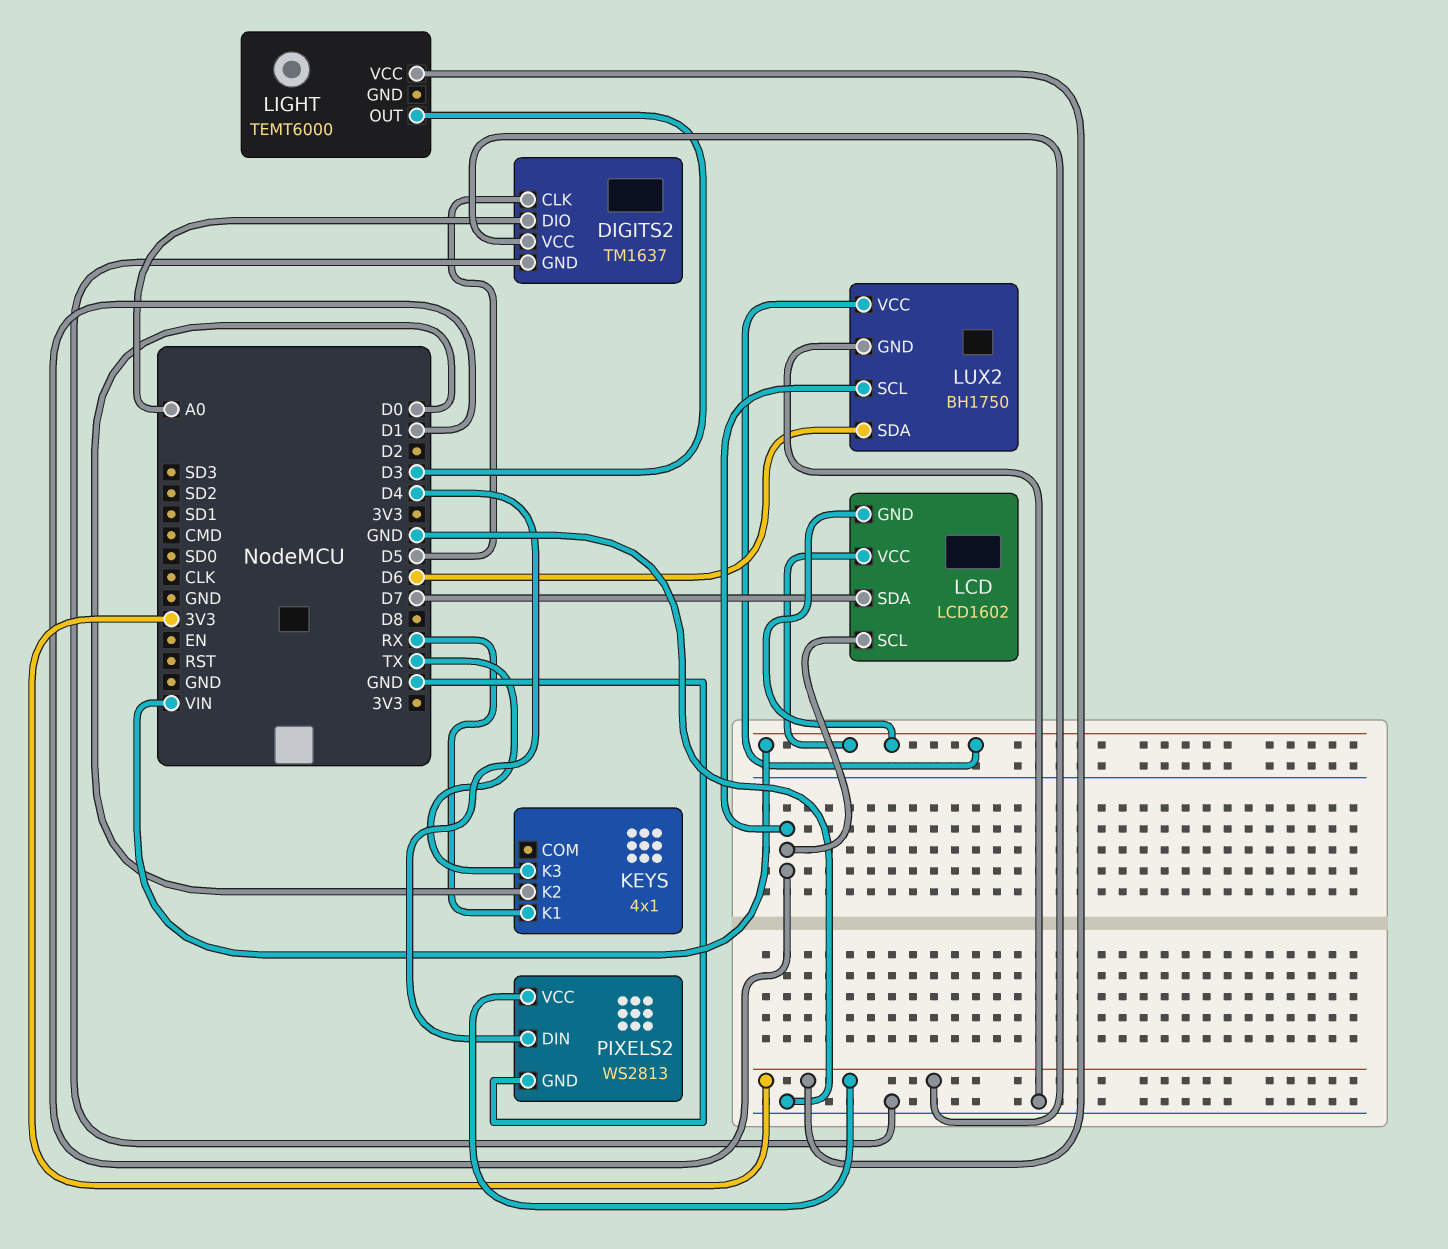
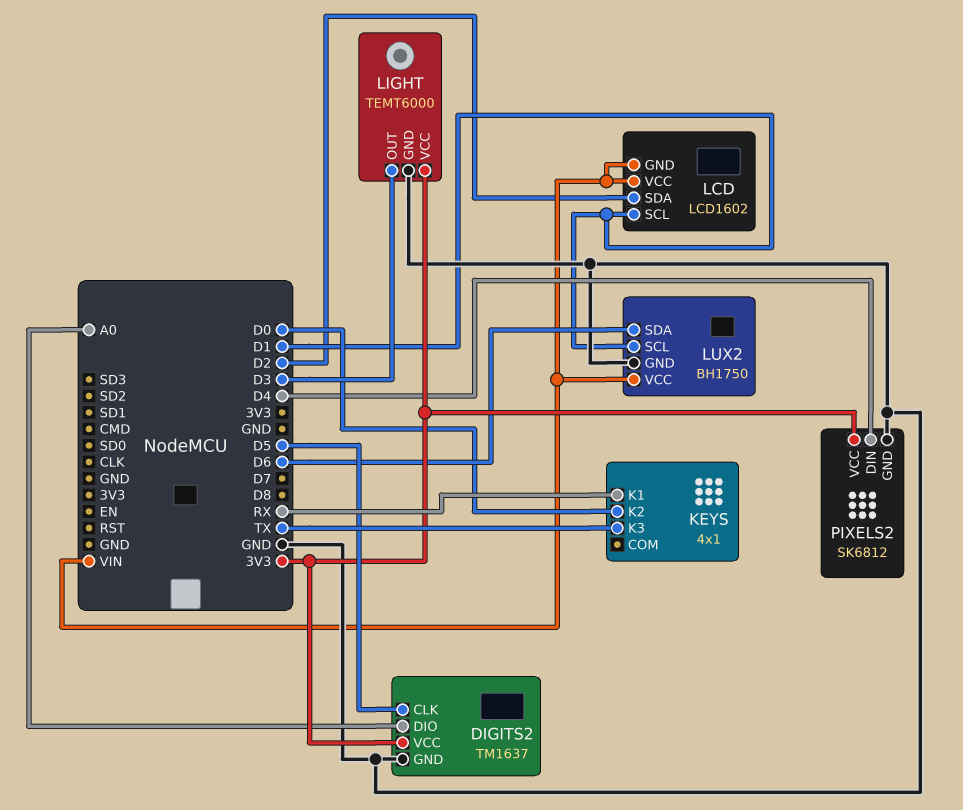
LCD pin SDA: D7 -> D2
LIGHT pin GND: none -> GND
PIXELS2: WS2813 -> SK6812

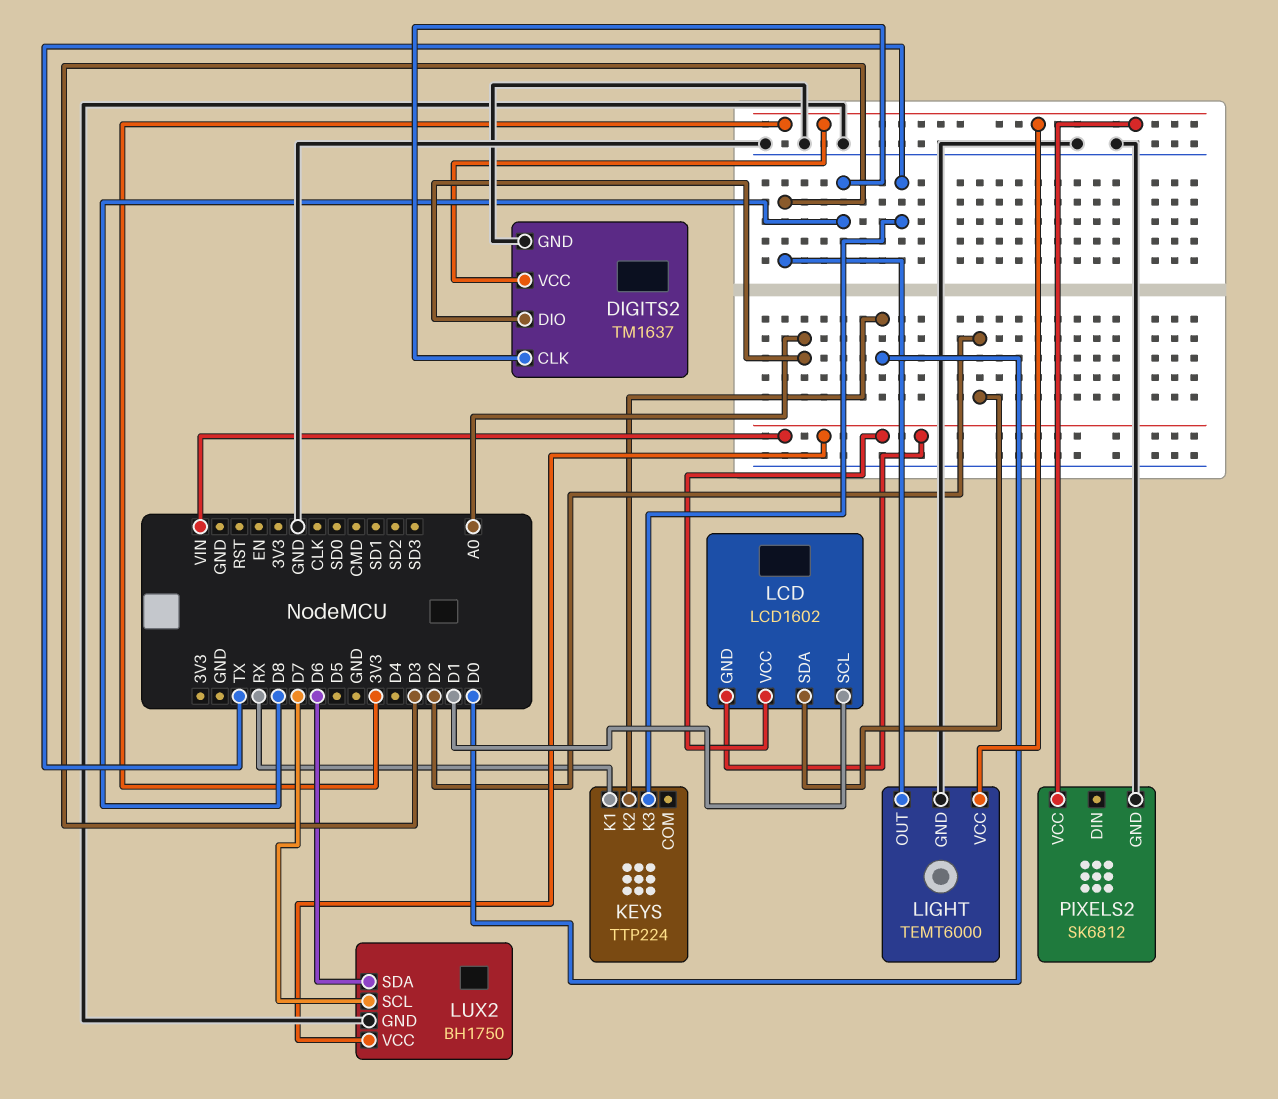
DIGITS2 pin CLK: D5 -> D8
KEYS: 4x1 -> TTP224
LUX2 pin SCL: D1 -> D7
PIXELS2 pin DIN: D4 -> none

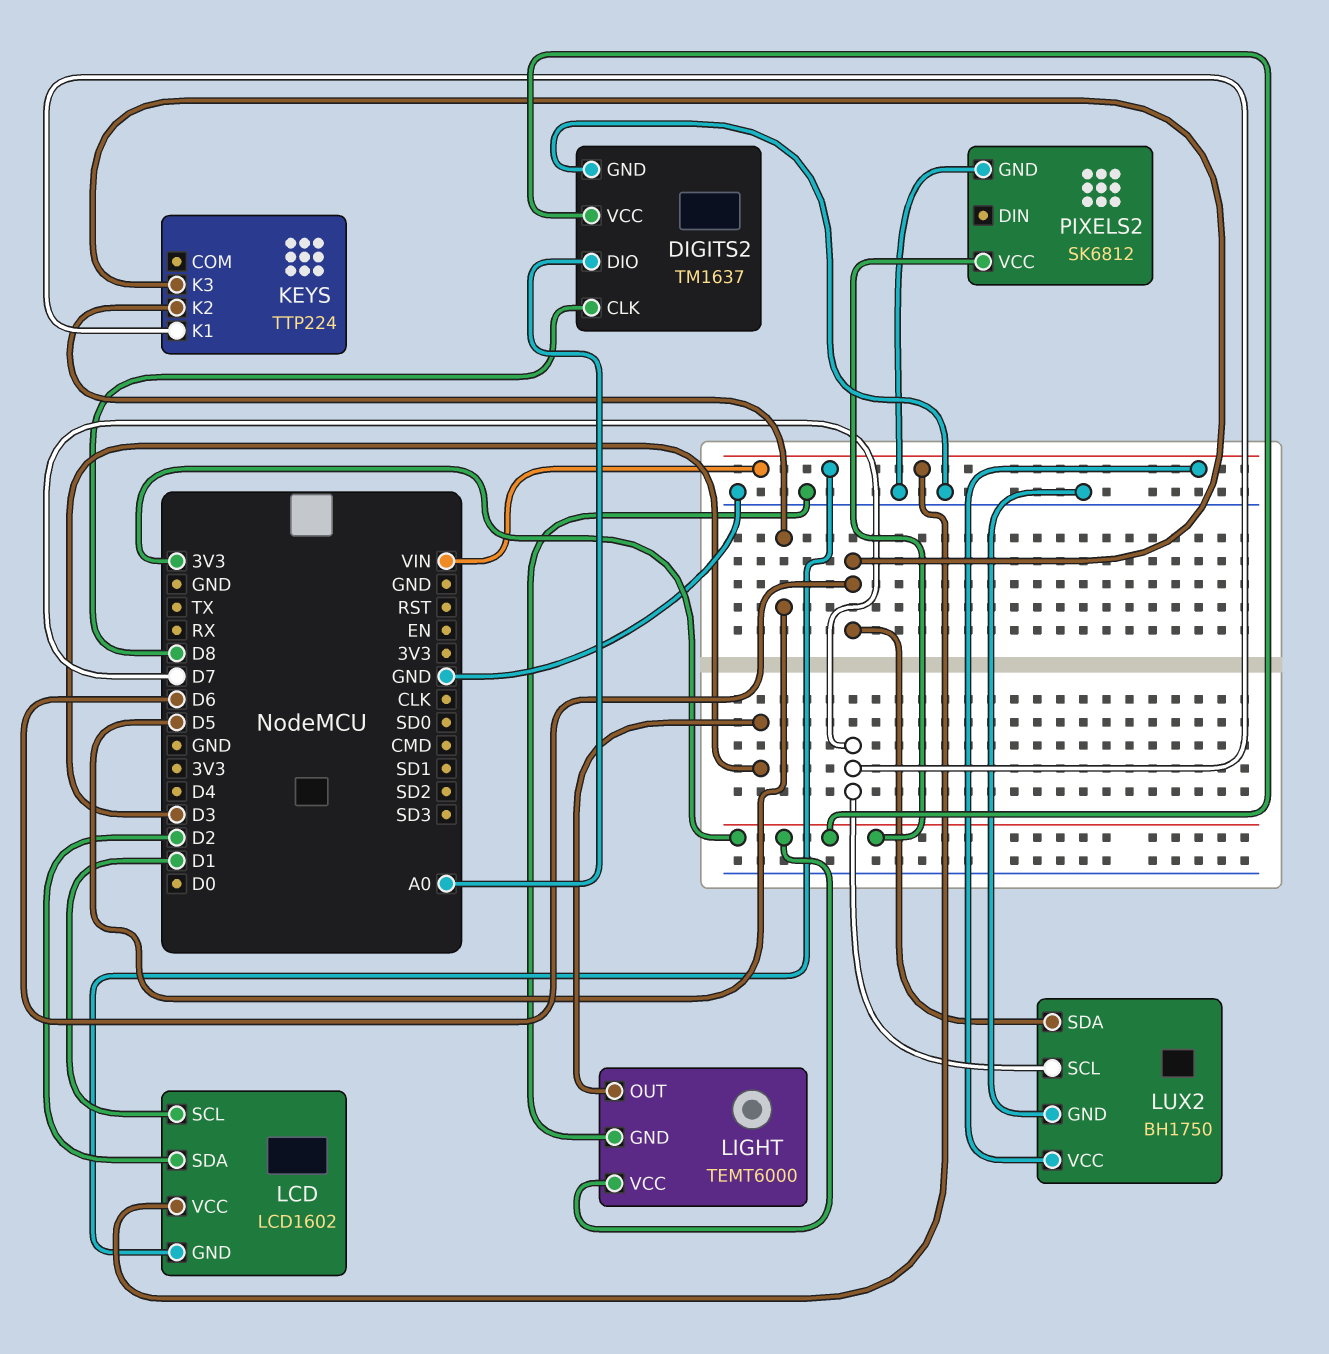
KEYS pin K1: RX -> D7
KEYS pin K2: D0 -> D5
KEYS pin K3: TX -> D6

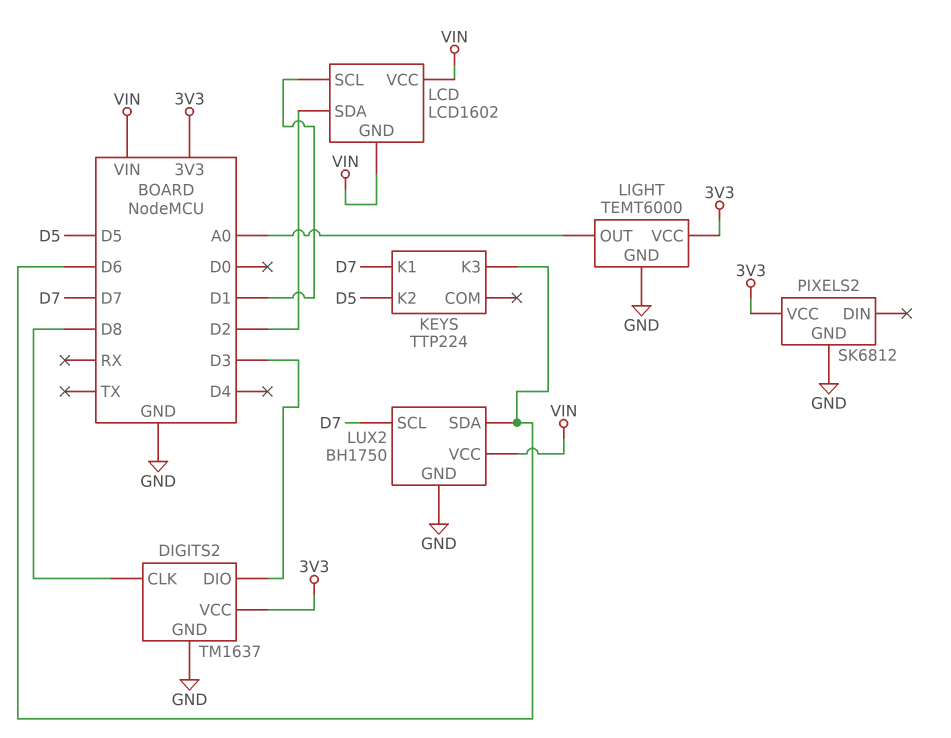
DIGITS2 pin DIO: A0 -> D3
LIGHT pin OUT: D3 -> A0

